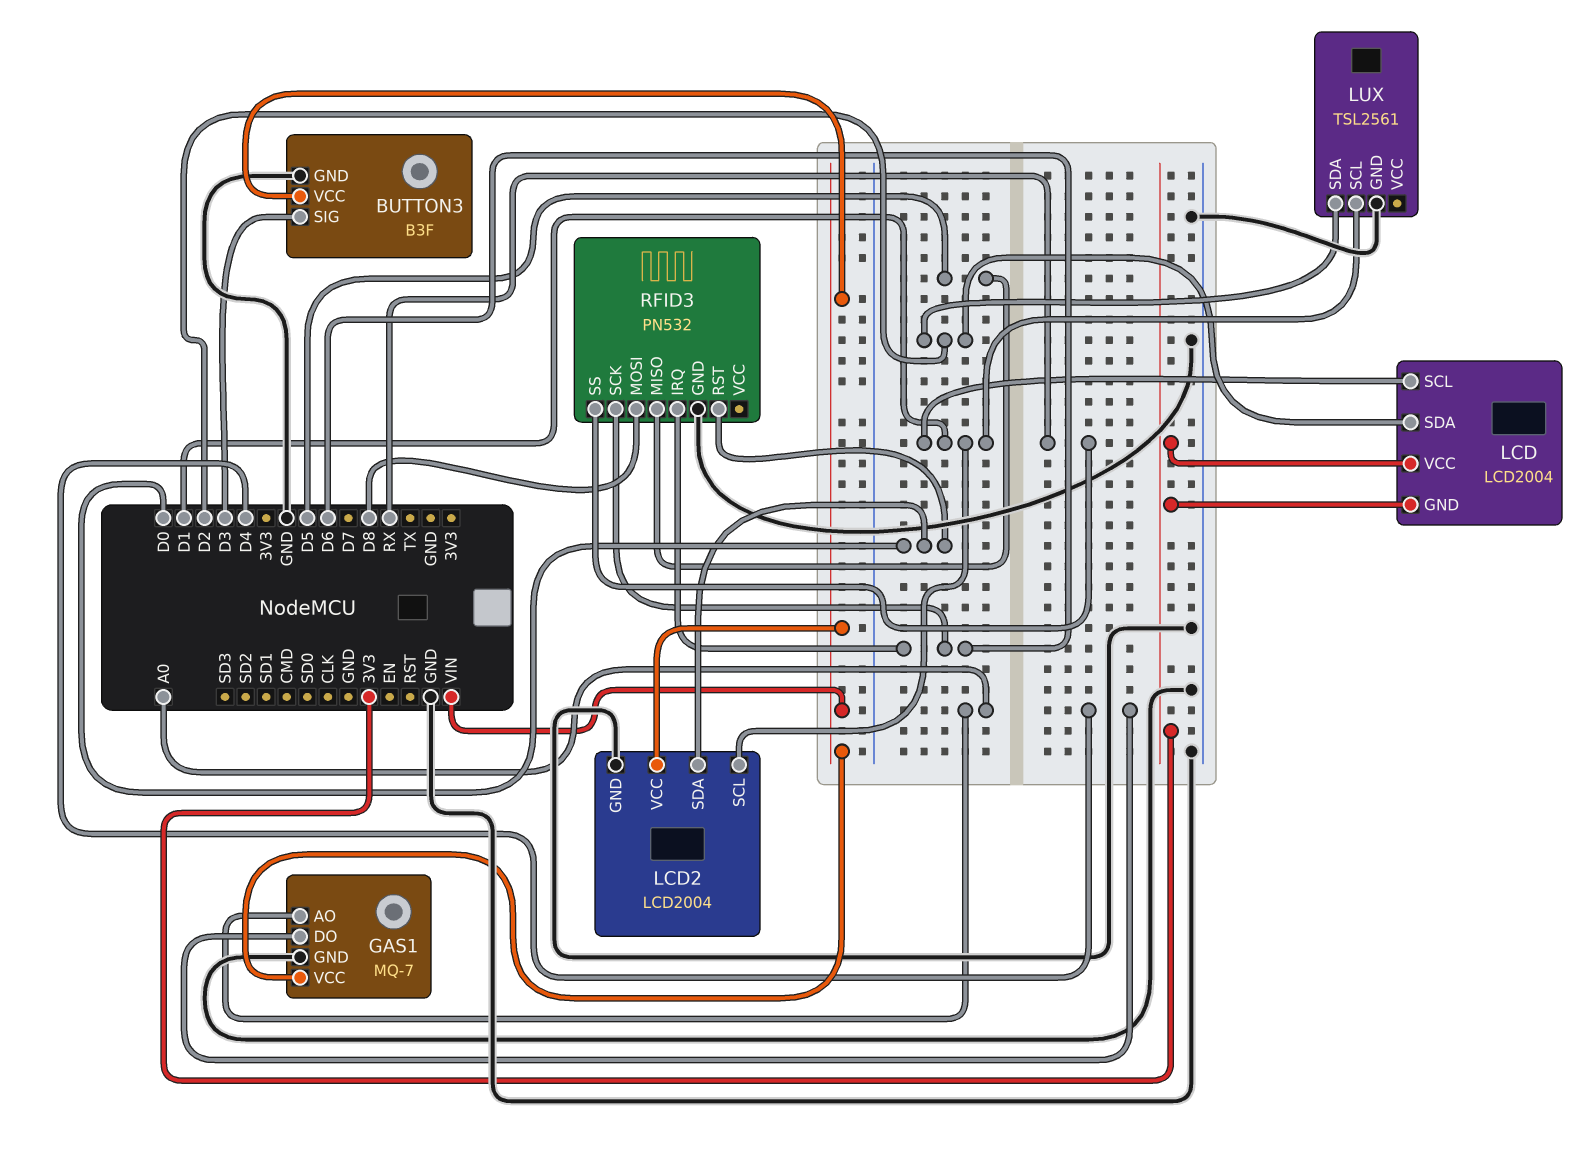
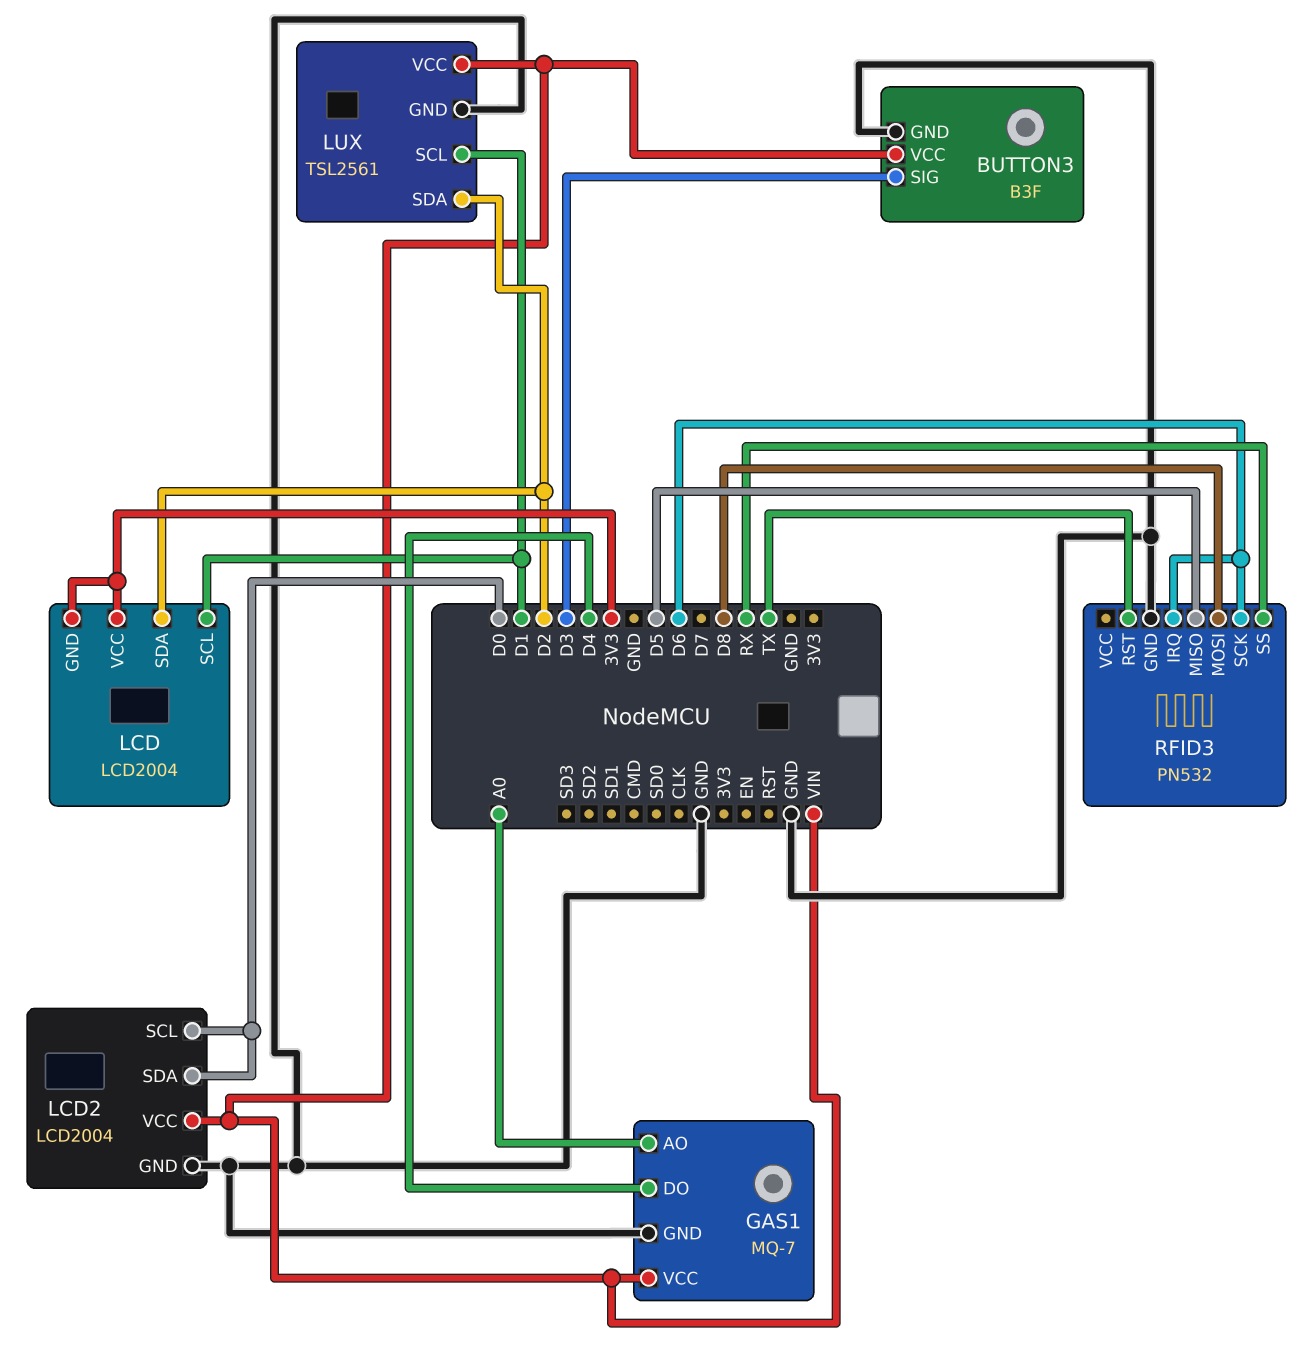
LCD2 pin SCL: D1 -> D0
LUX pin VCC: none -> VIN
RFID3 pin RST: D0 -> TX

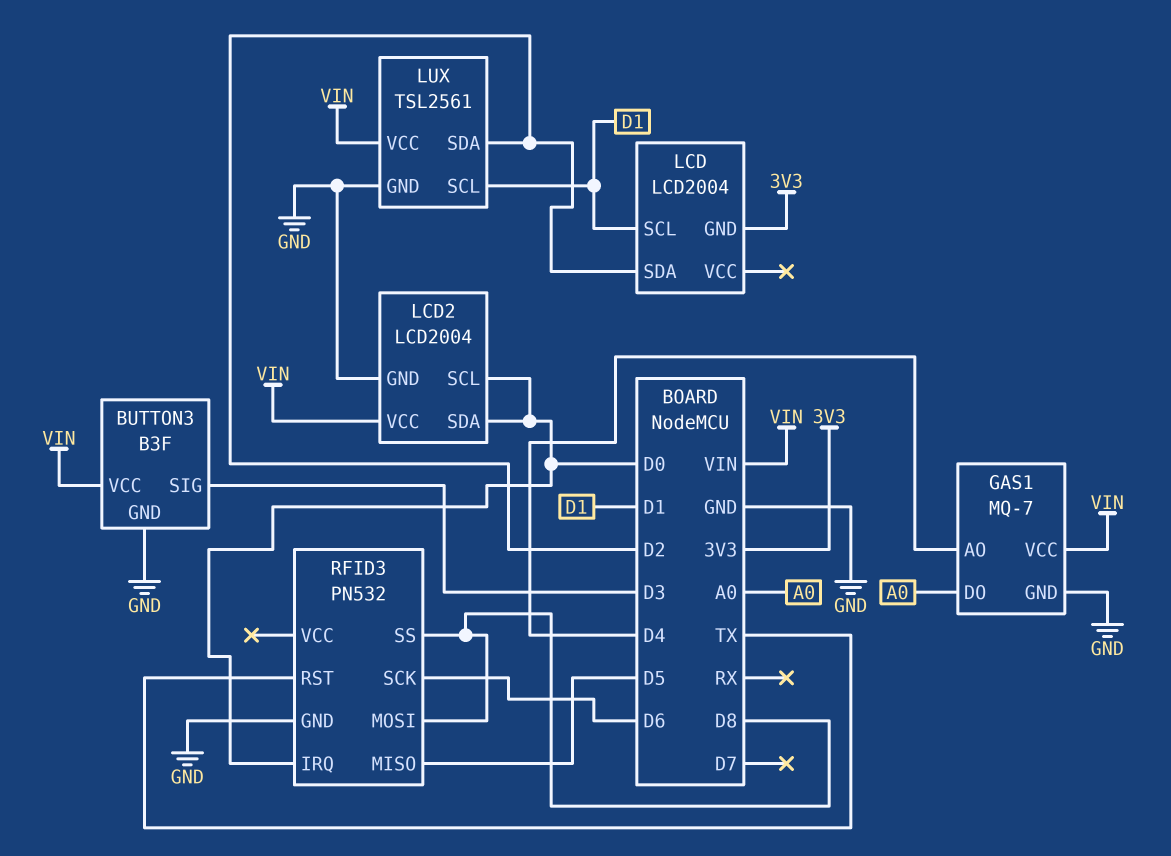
GAS1 pin AO: A0 -> D4
GAS1 pin DO: D4 -> A0
LCD pin VCC: 3V3 -> none
RFID3 pin IRQ: D6 -> D0
RFID3 pin SS: RX -> D8

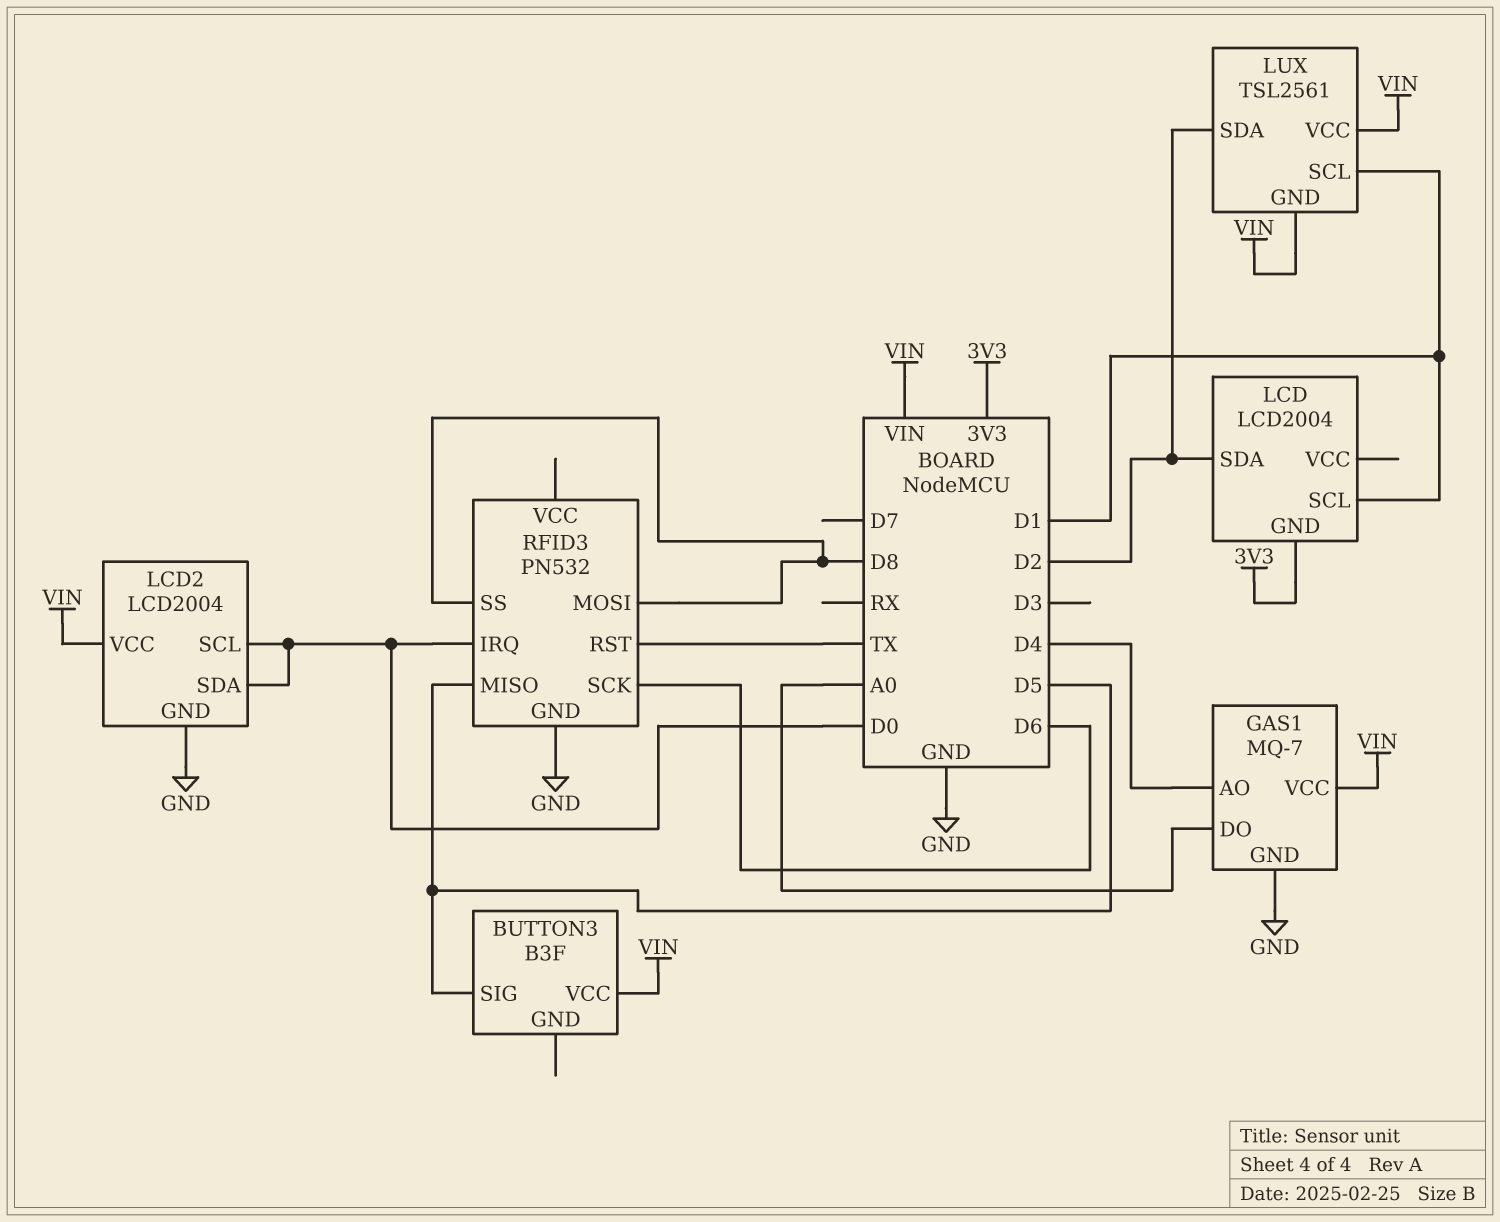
BUTTON3 pin GND: GND -> none
BUTTON3 pin SIG: D3 -> D5
LUX pin GND: GND -> VIN

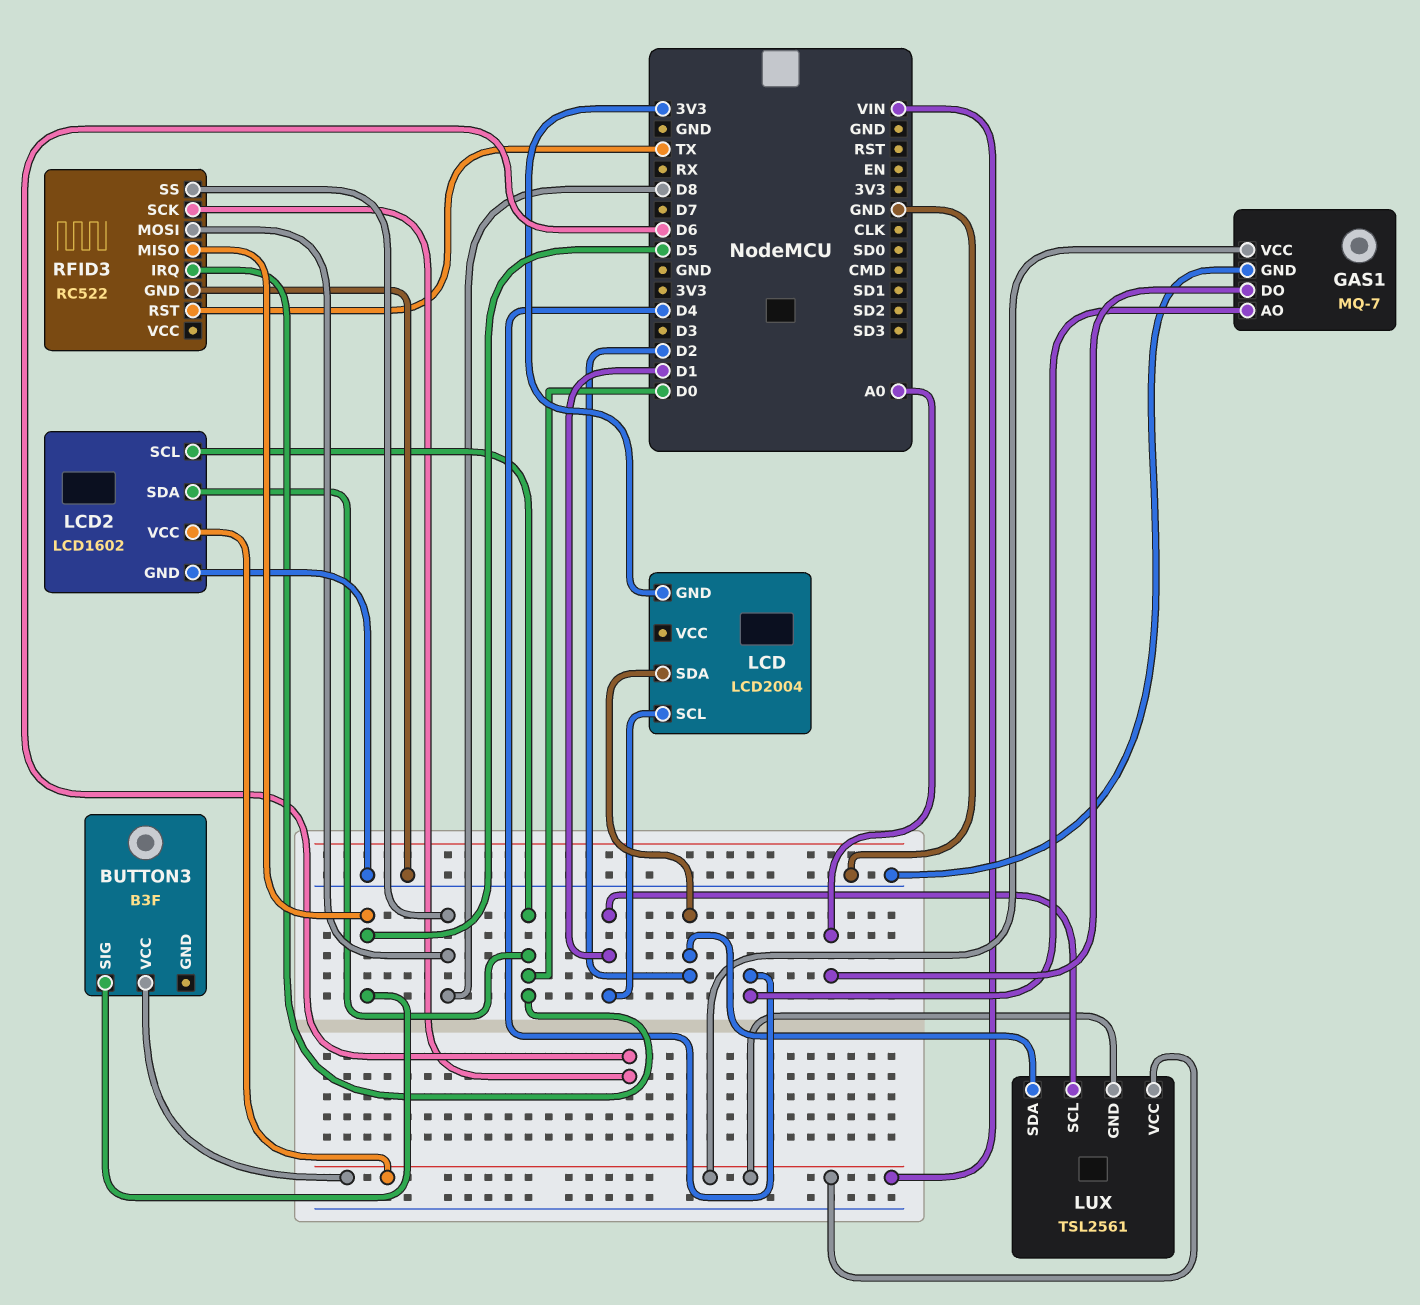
LCD2: LCD2004 -> LCD1602
RFID3: PN532 -> RC522

